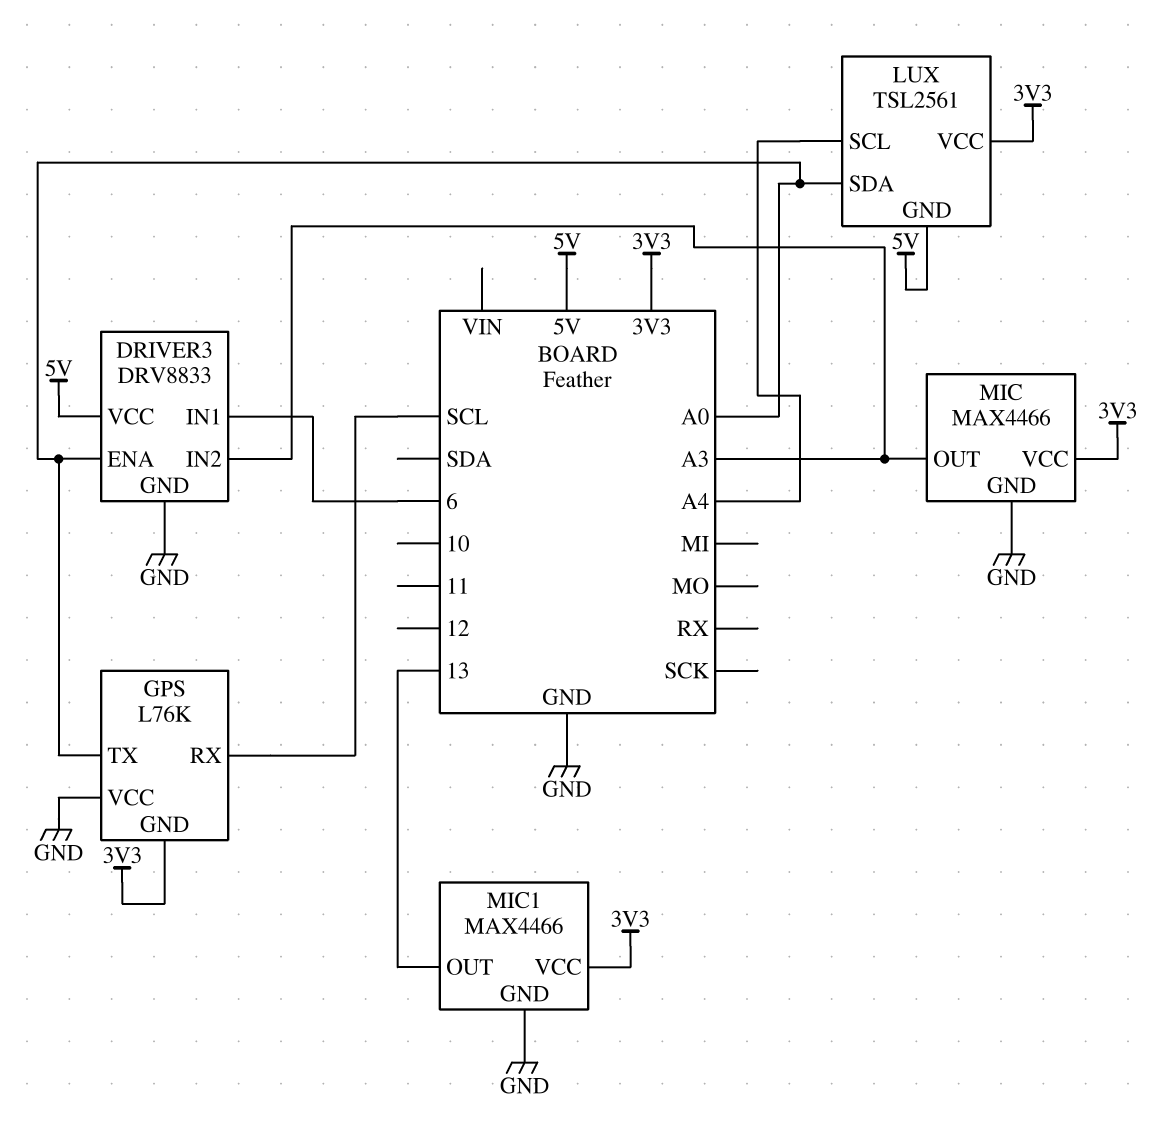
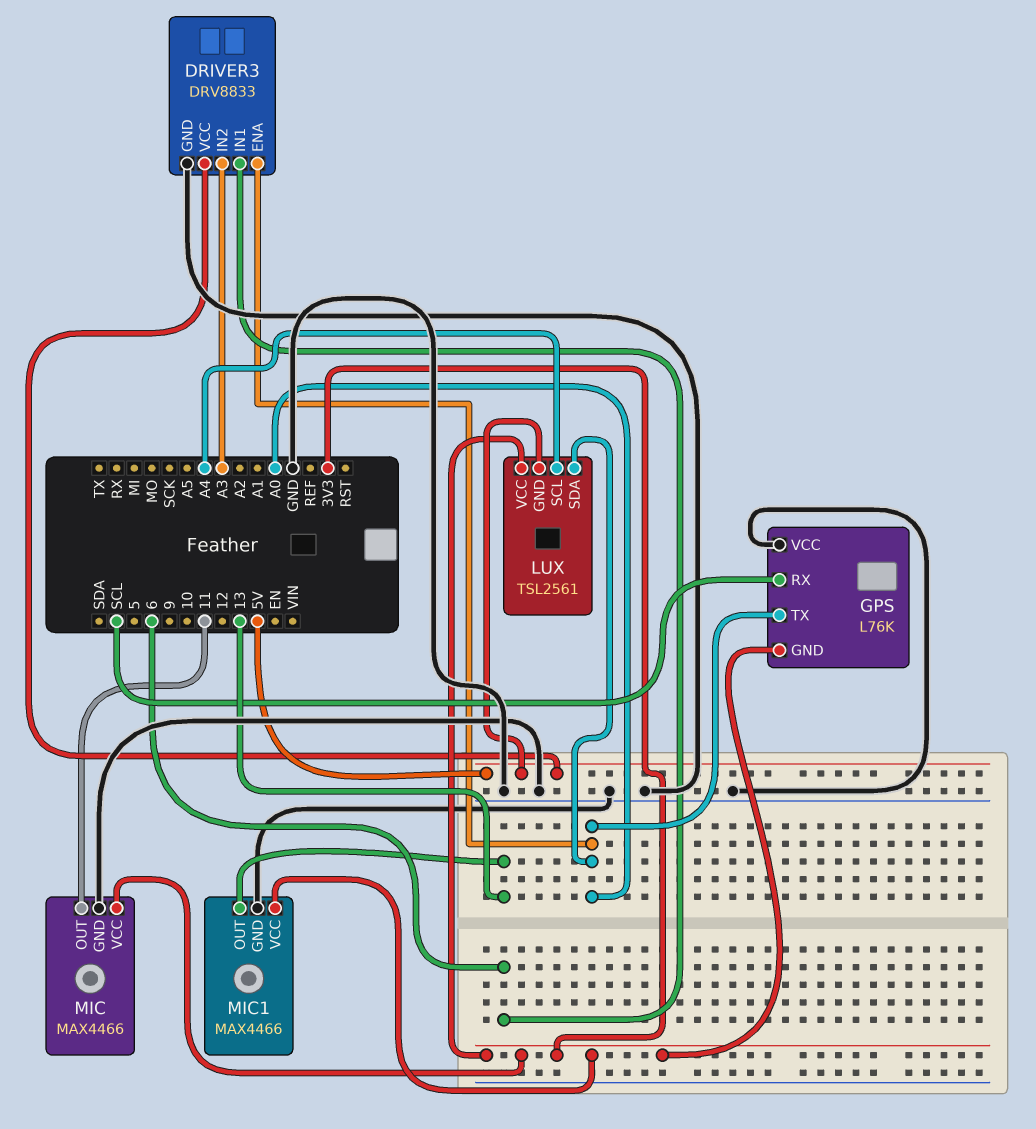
MIC pin OUT: A3 -> 11

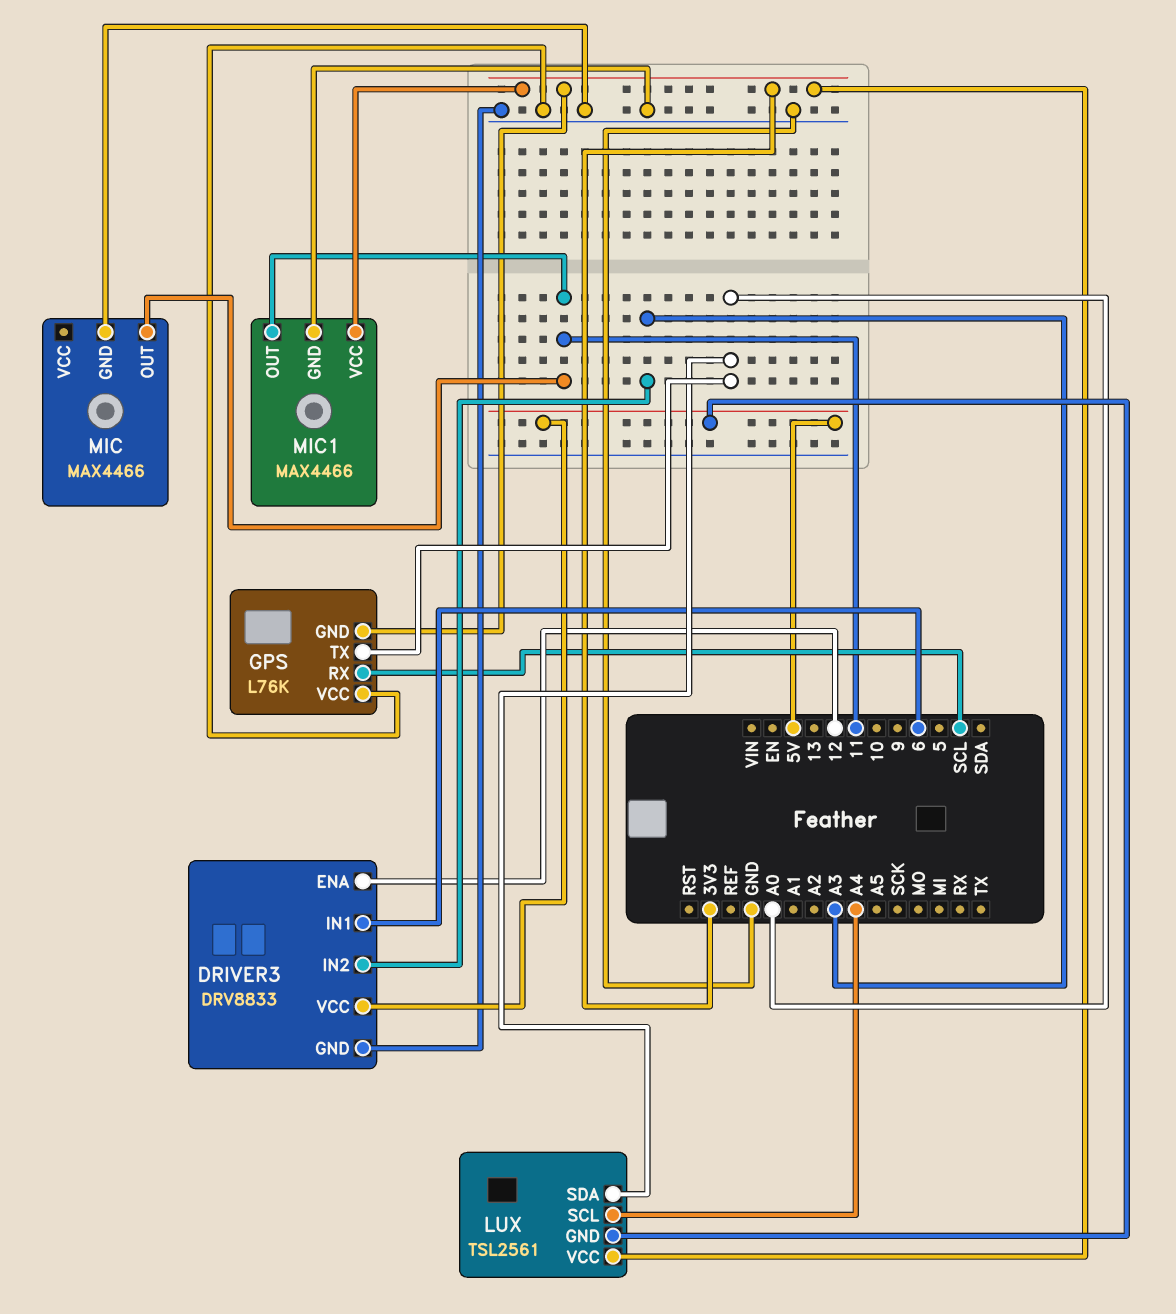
DRIVER3 pin ENA: A0 -> 12
MIC pin VCC: 3V3 -> none
MIC1 pin OUT: 13 -> 11

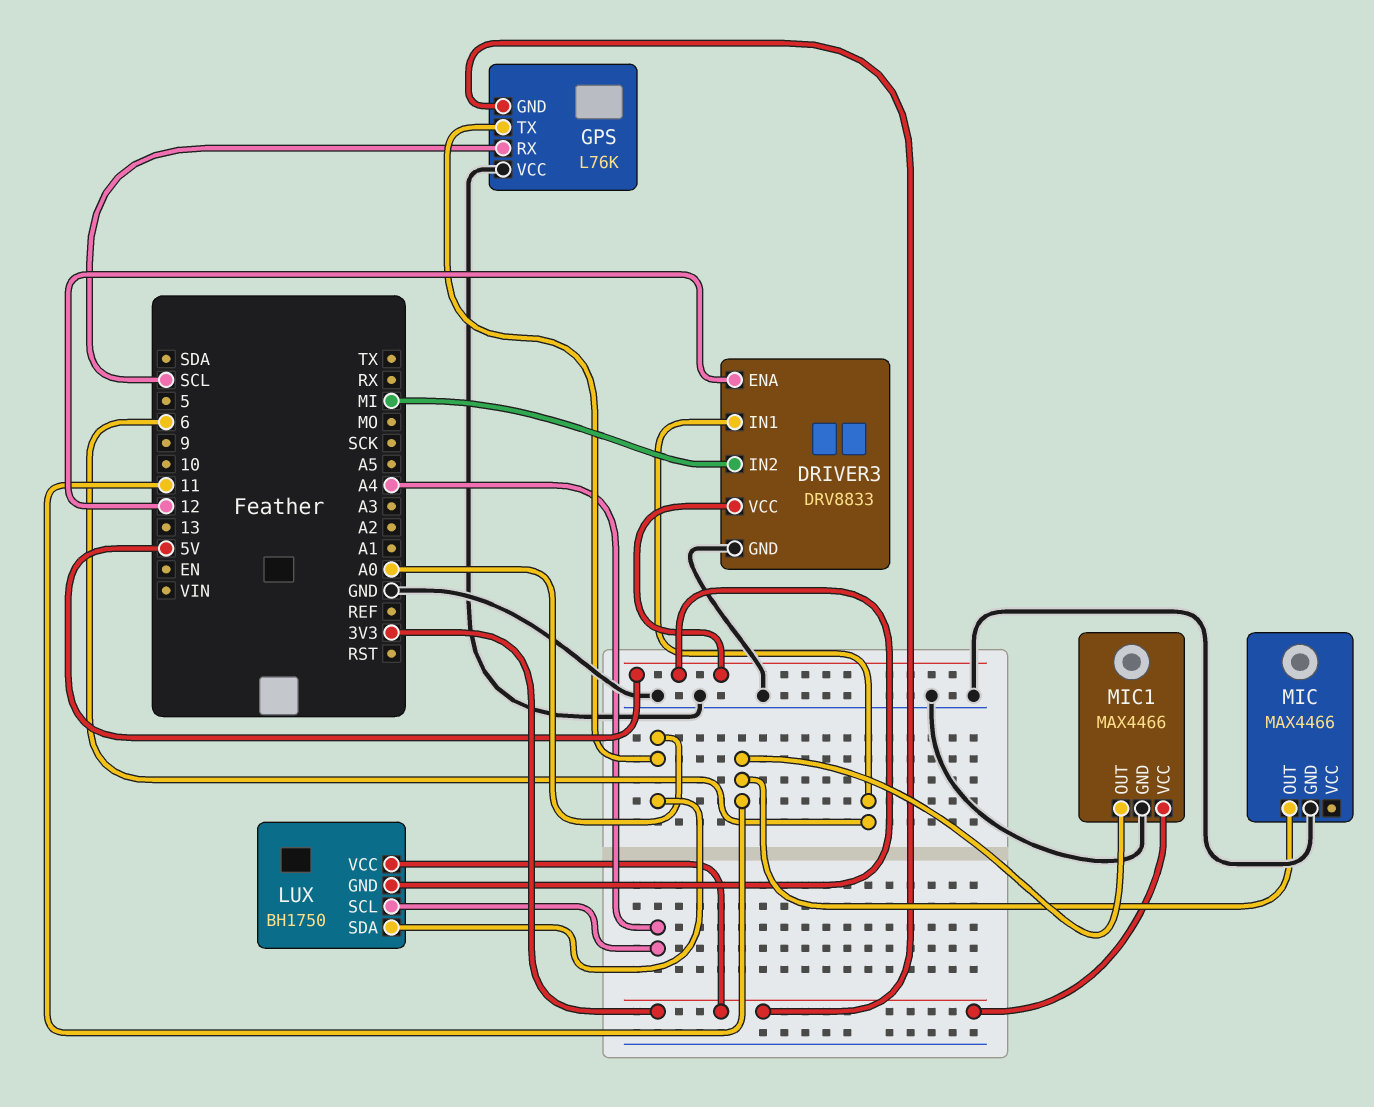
DRIVER3 pin IN2: A3 -> MI
LUX: TSL2561 -> BH1750

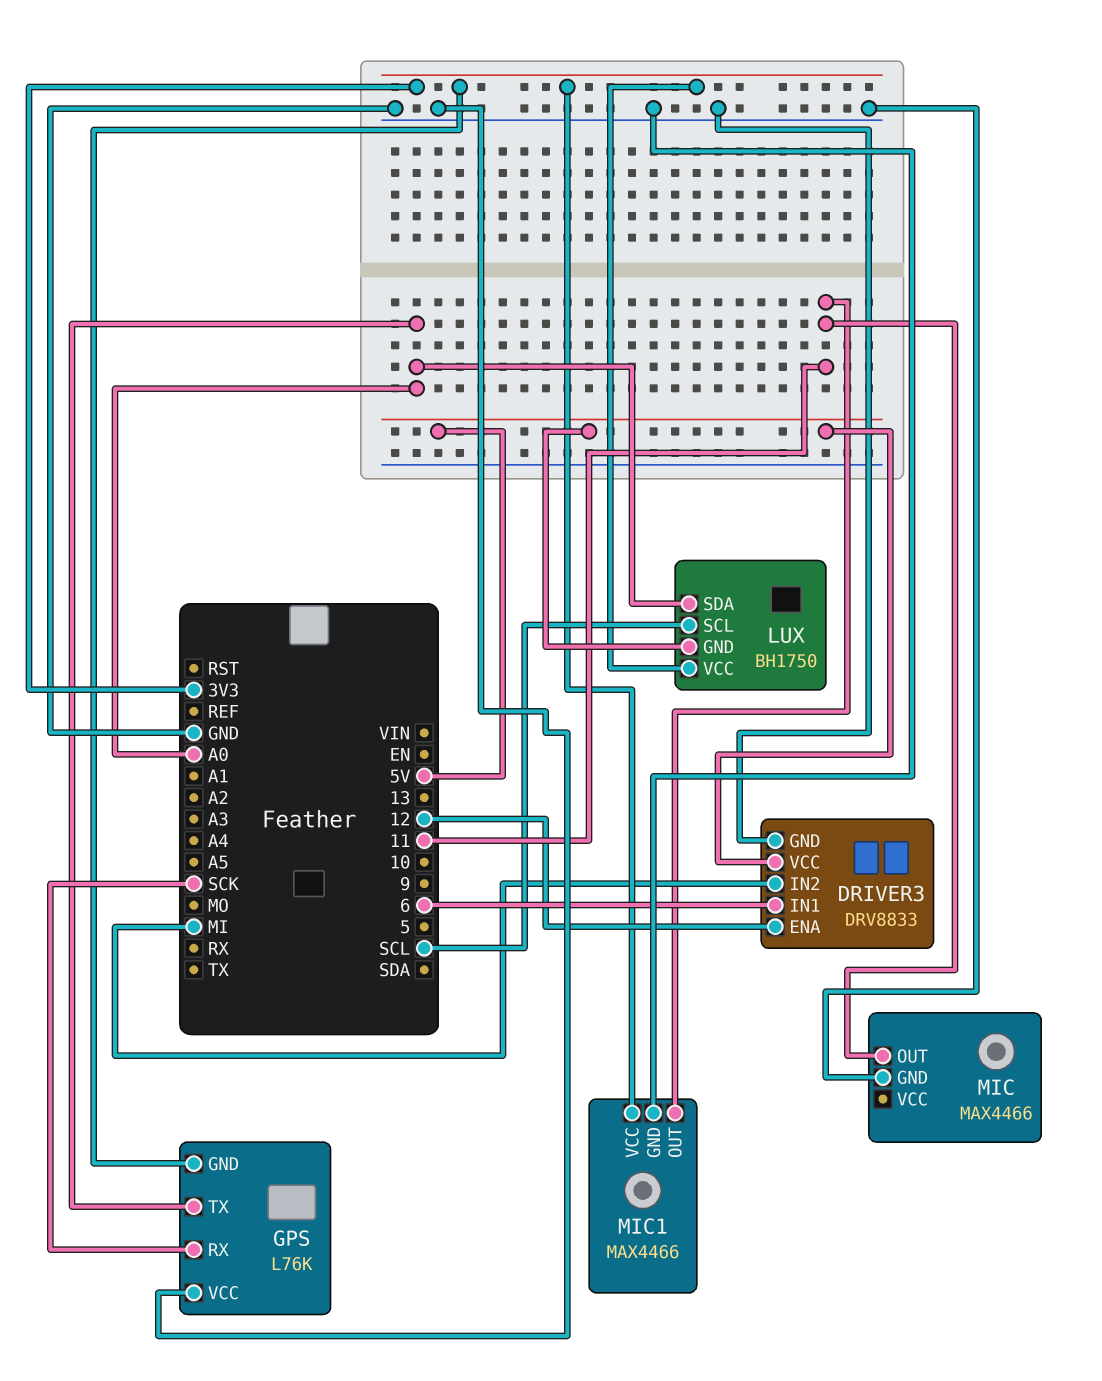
GPS pin RX: SCL -> SCK
LUX pin SCL: A4 -> SCL

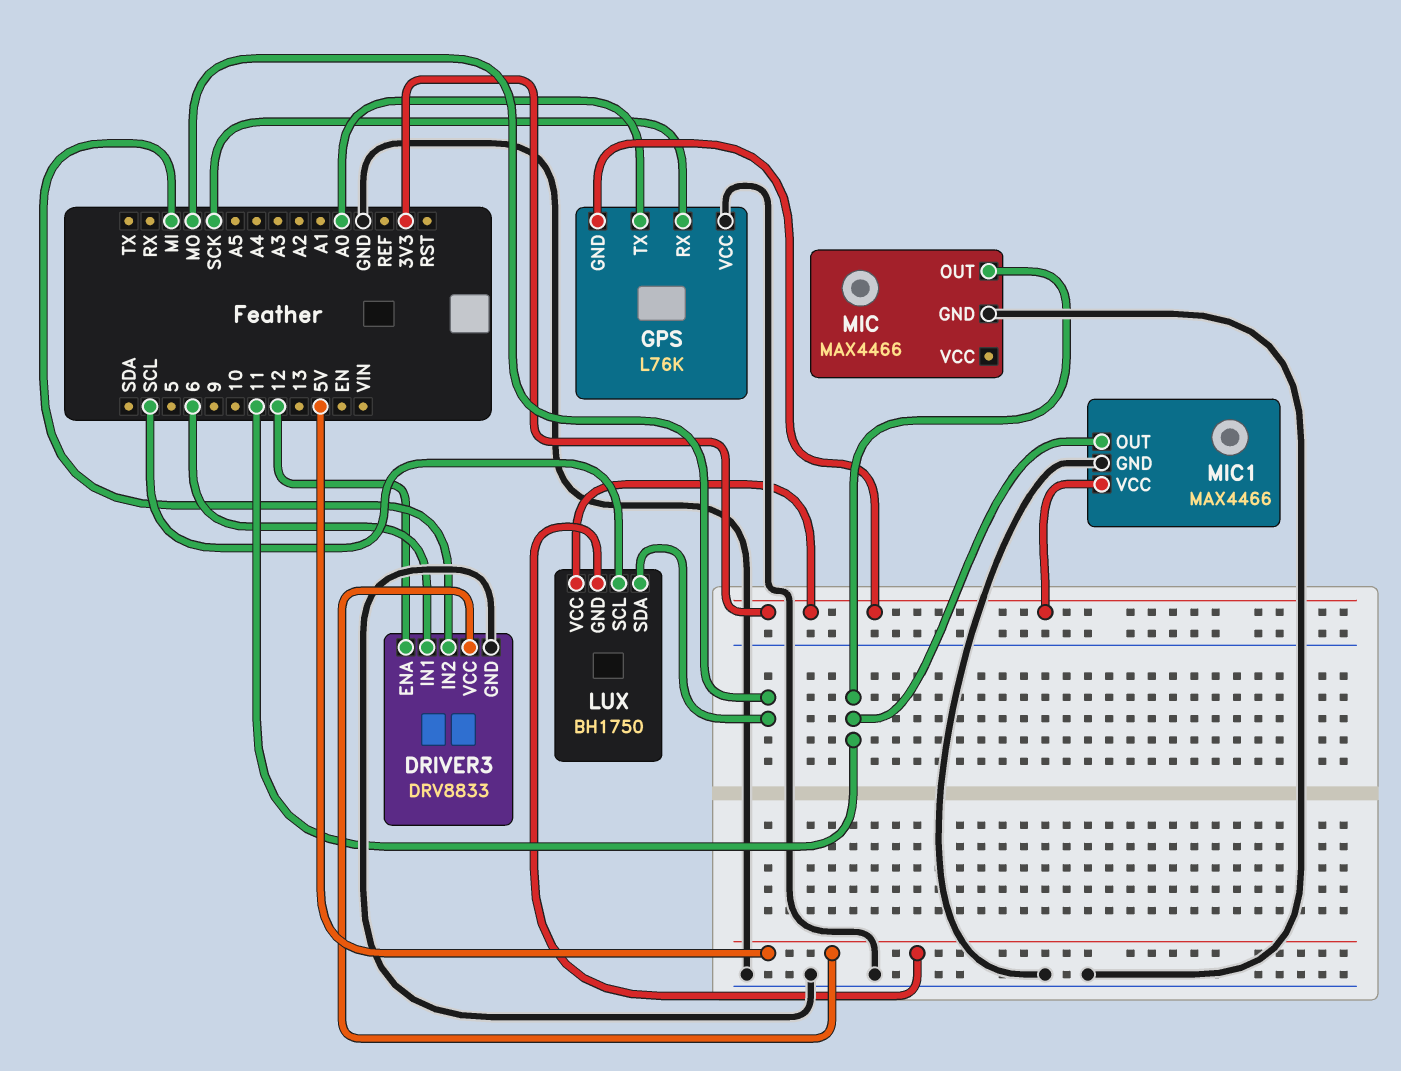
LUX pin SDA: A0 -> MO

